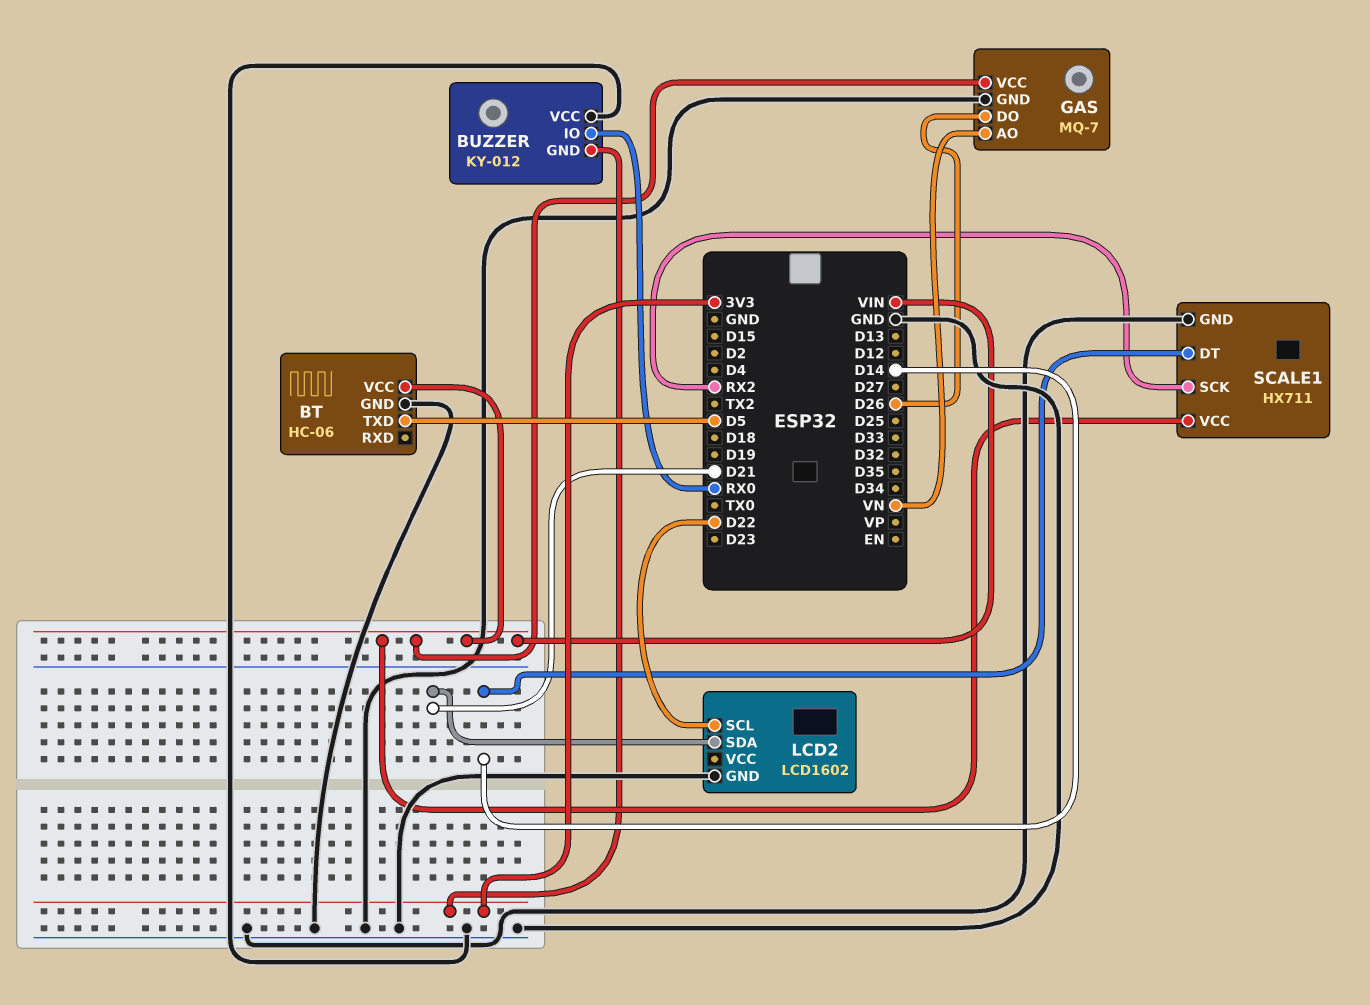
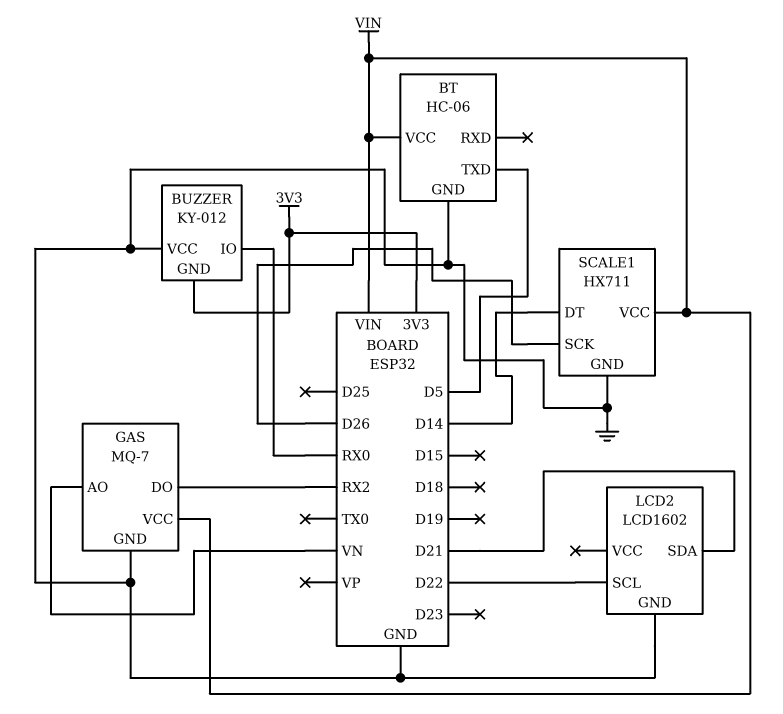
GAS pin DO: D26 -> RX2
SCALE1 pin SCK: RX2 -> D26

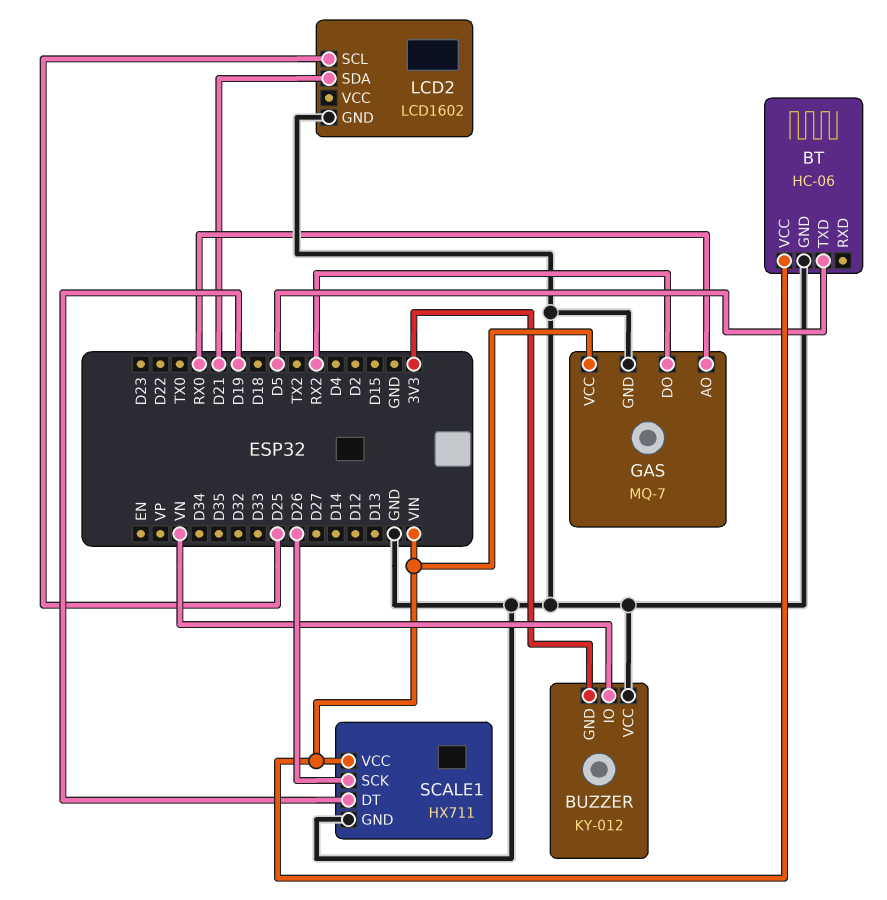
BUZZER pin IO: RX0 -> VN
GAS pin AO: VN -> RX0
LCD2 pin SCL: D22 -> D25
SCALE1 pin DT: D14 -> D19

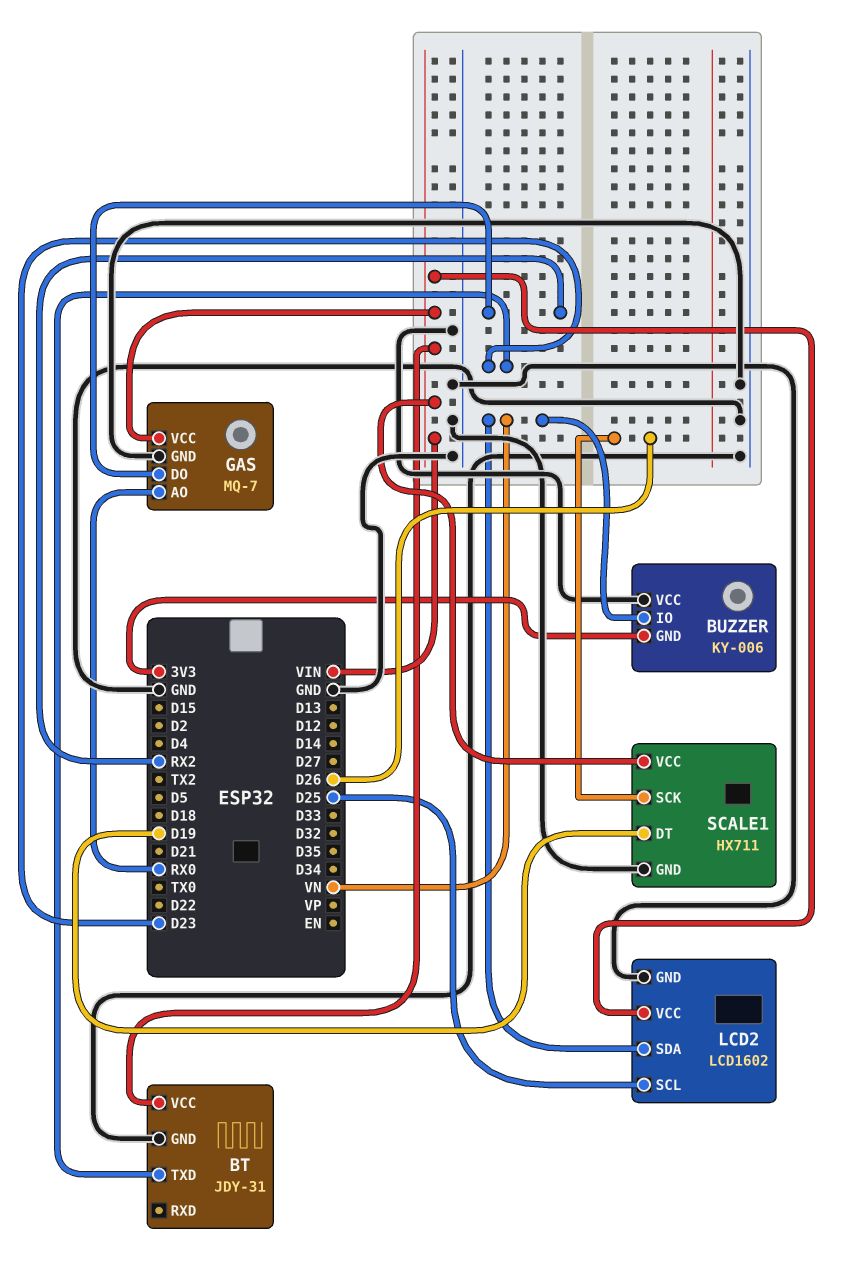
BT: HC-06 -> JDY-31
BT pin TXD: D5 -> D23
BUZZER: KY-012 -> KY-006
LCD2 pin SDA: D21 -> VN
LCD2 pin VCC: none -> VIN

